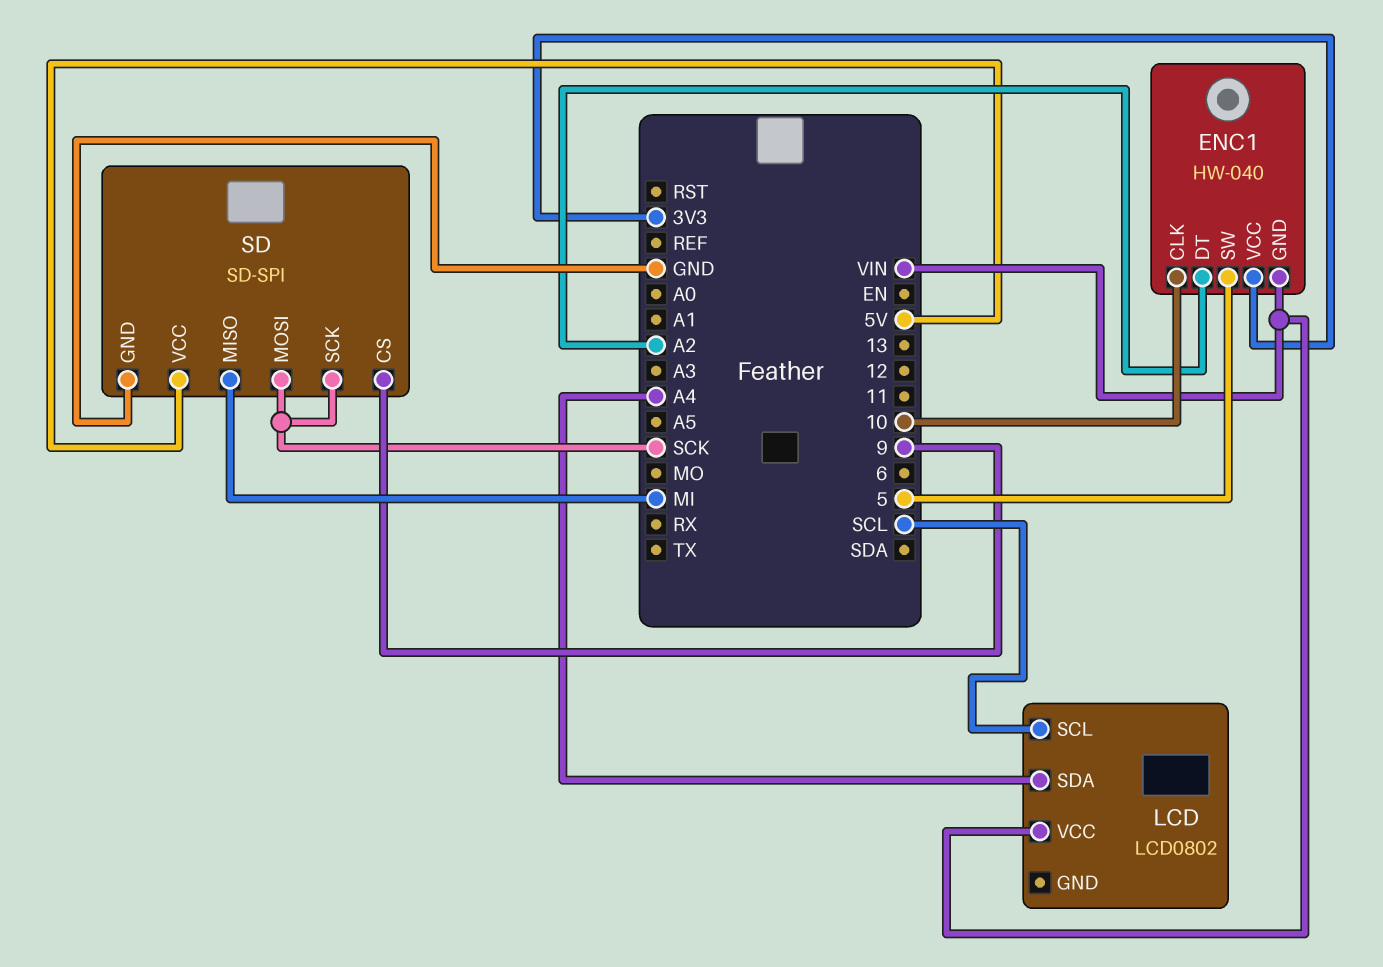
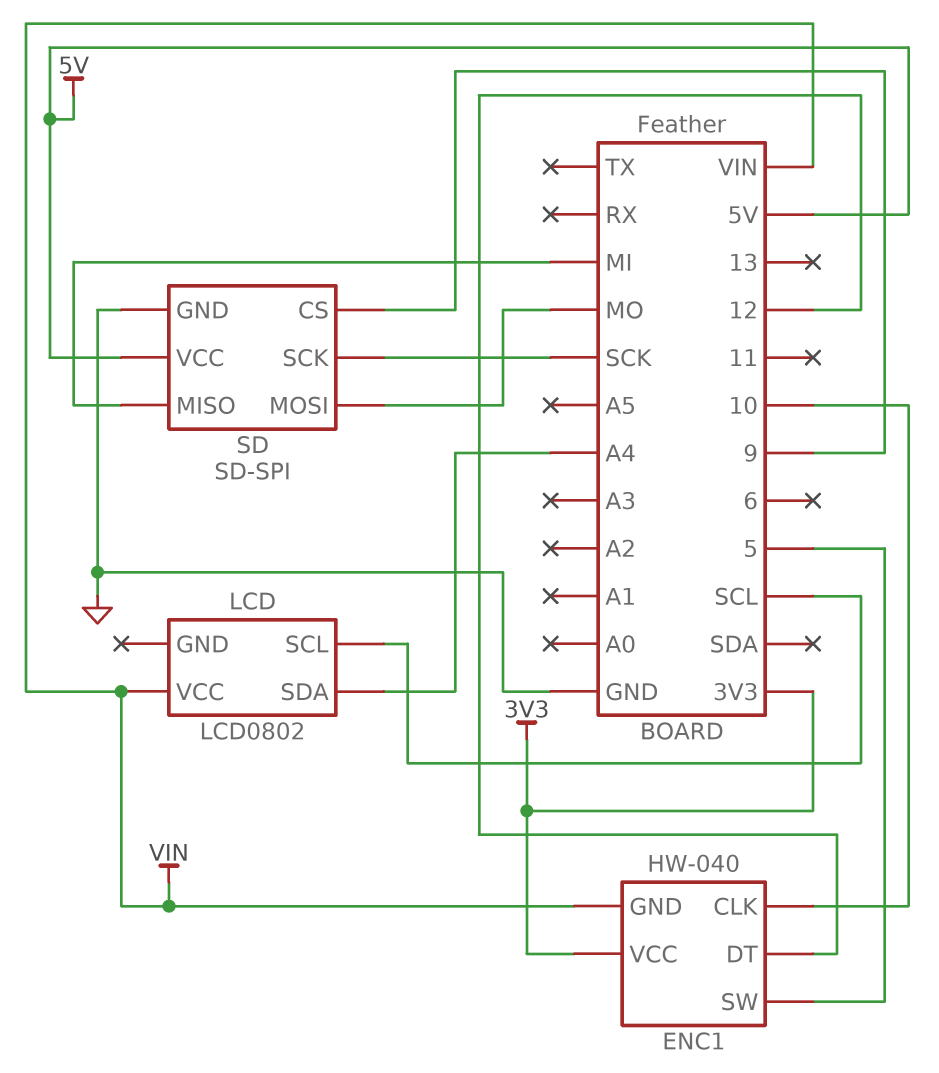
ENC1 pin DT: A2 -> 12
SD pin MOSI: SCK -> MO

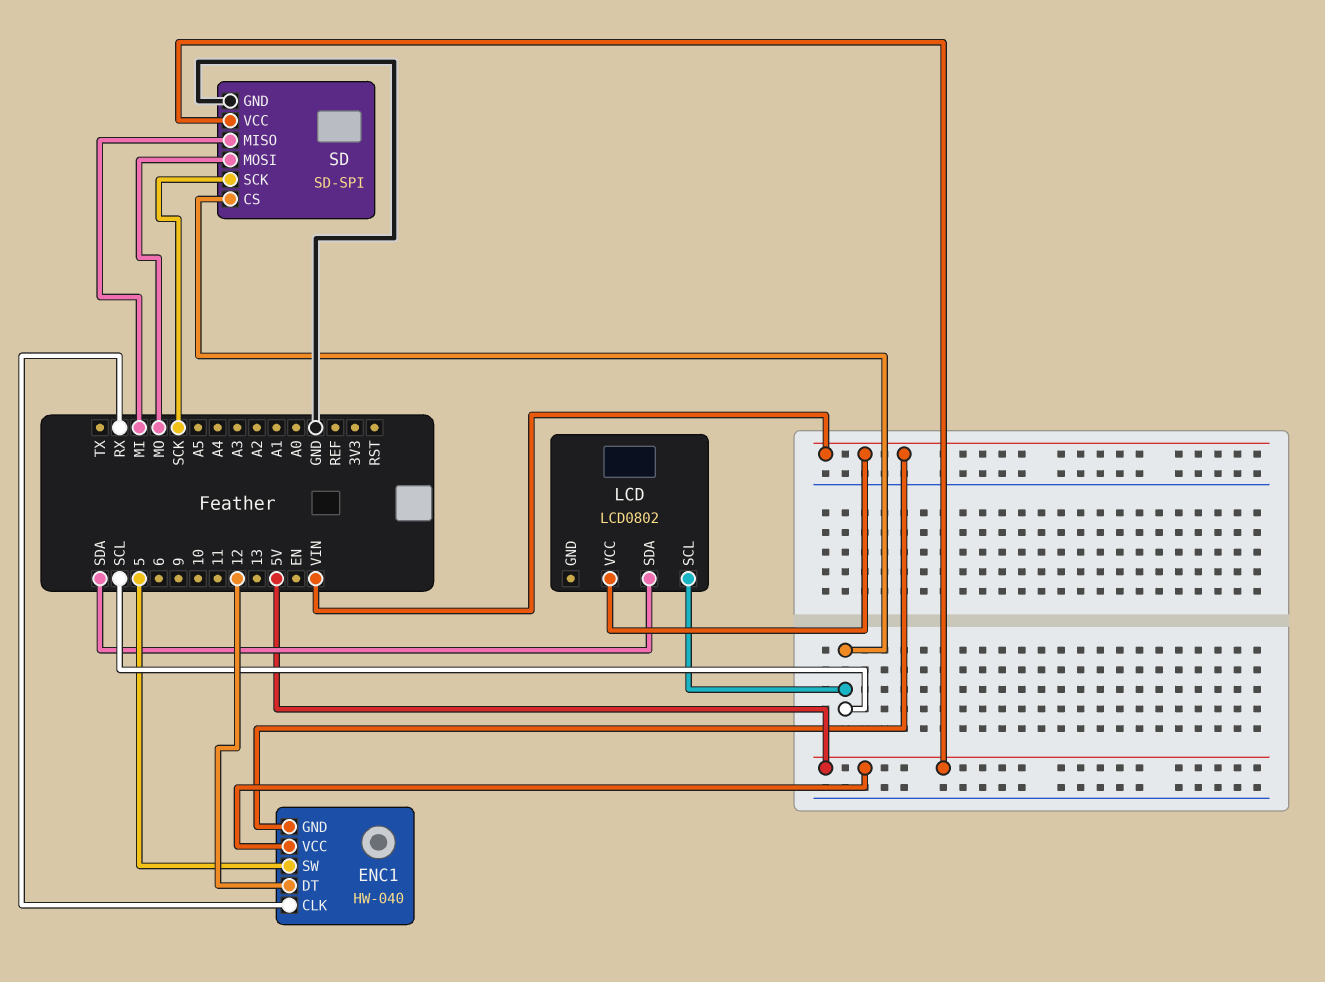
ENC1 pin CLK: 10 -> RX
ENC1 pin VCC: 3V3 -> 5V
LCD pin SDA: A4 -> SDA
SD pin CS: 9 -> SCL

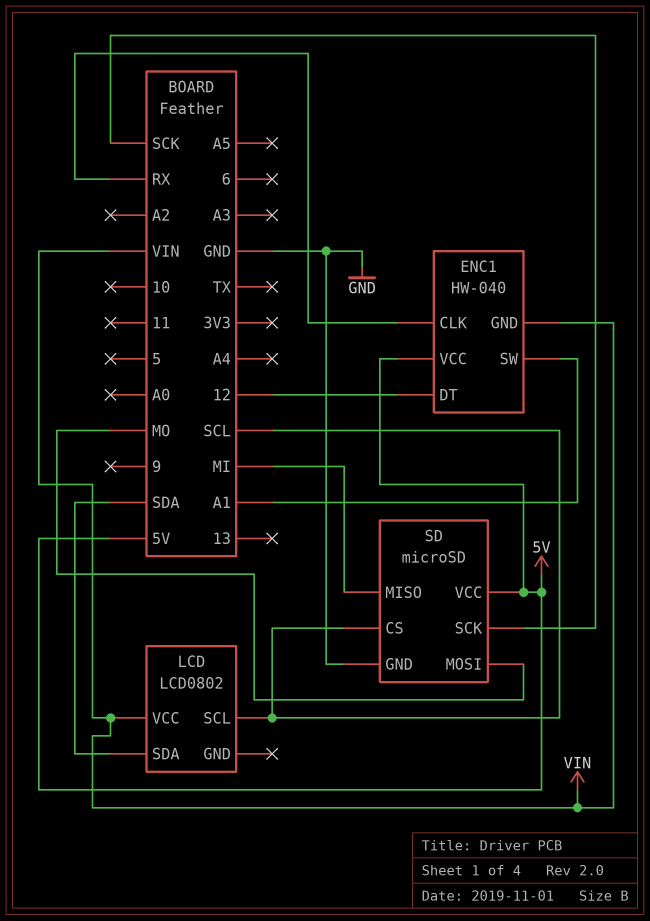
ENC1 pin SW: 5 -> A1
SD: SD-SPI -> microSD

